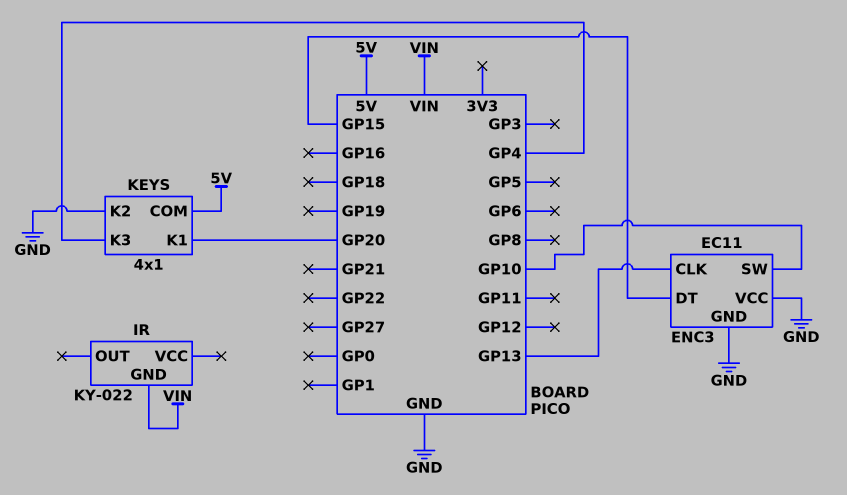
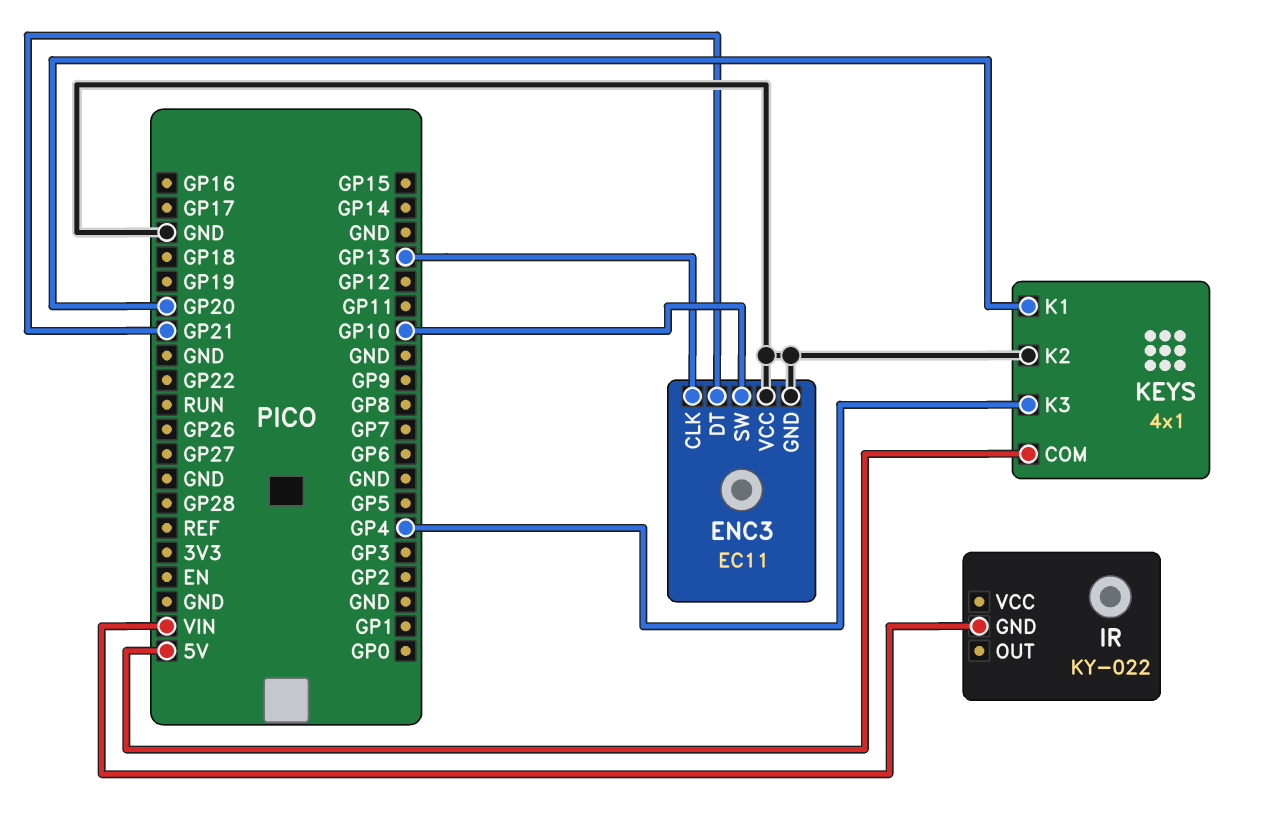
ENC3 pin DT: GP15 -> GP21

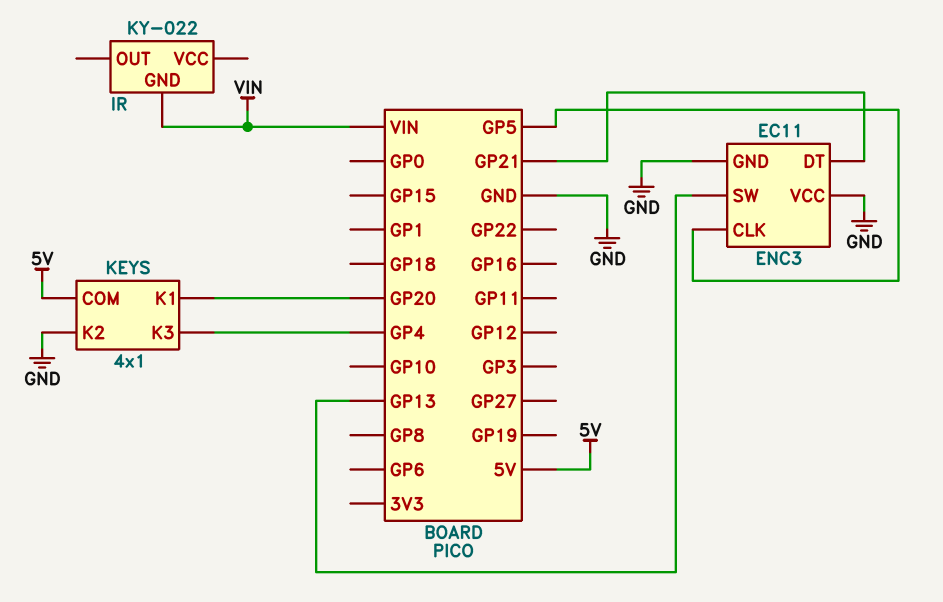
ENC3 pin CLK: GP13 -> GP5
ENC3 pin SW: GP10 -> GP13

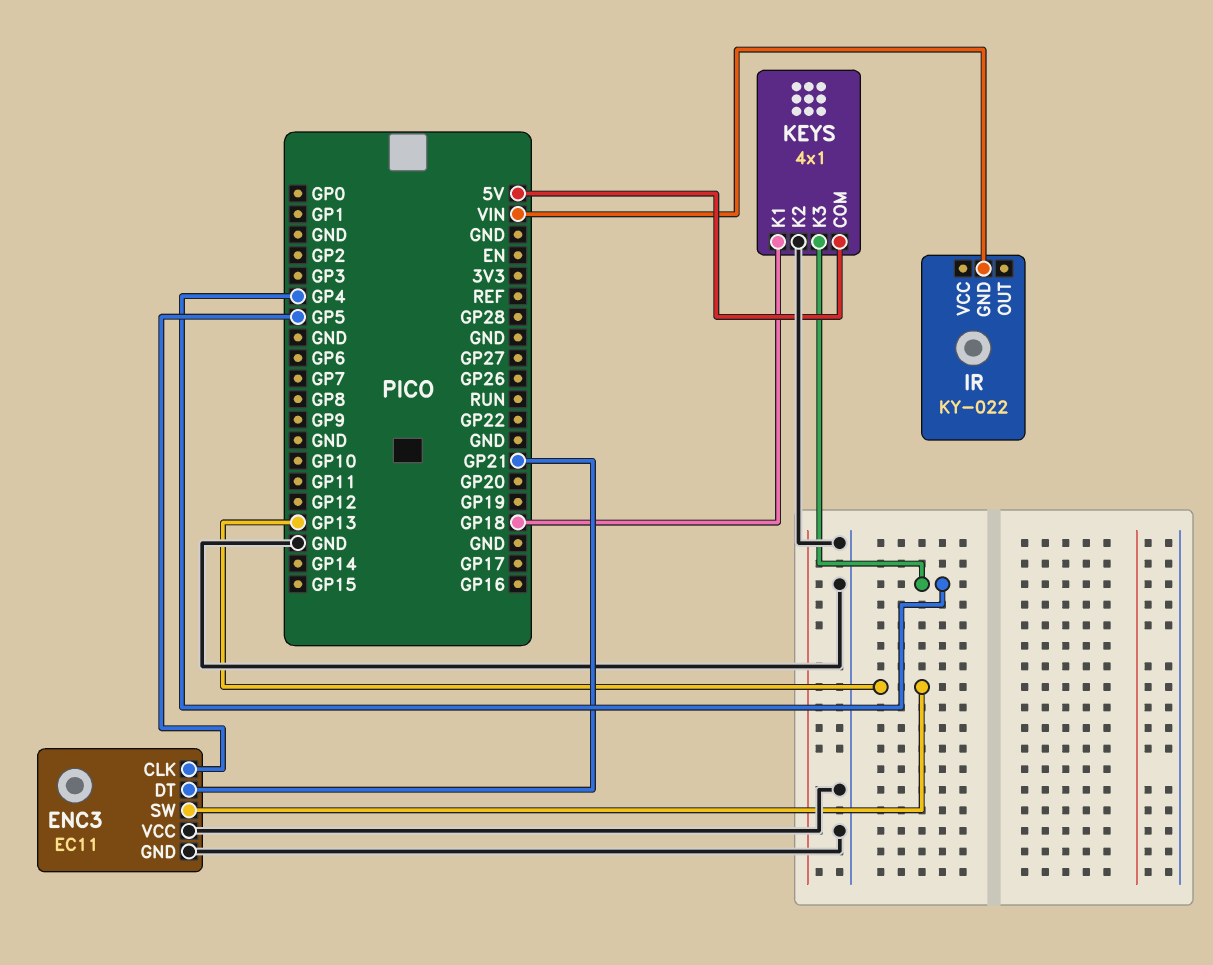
KEYS pin K1: GP20 -> GP18

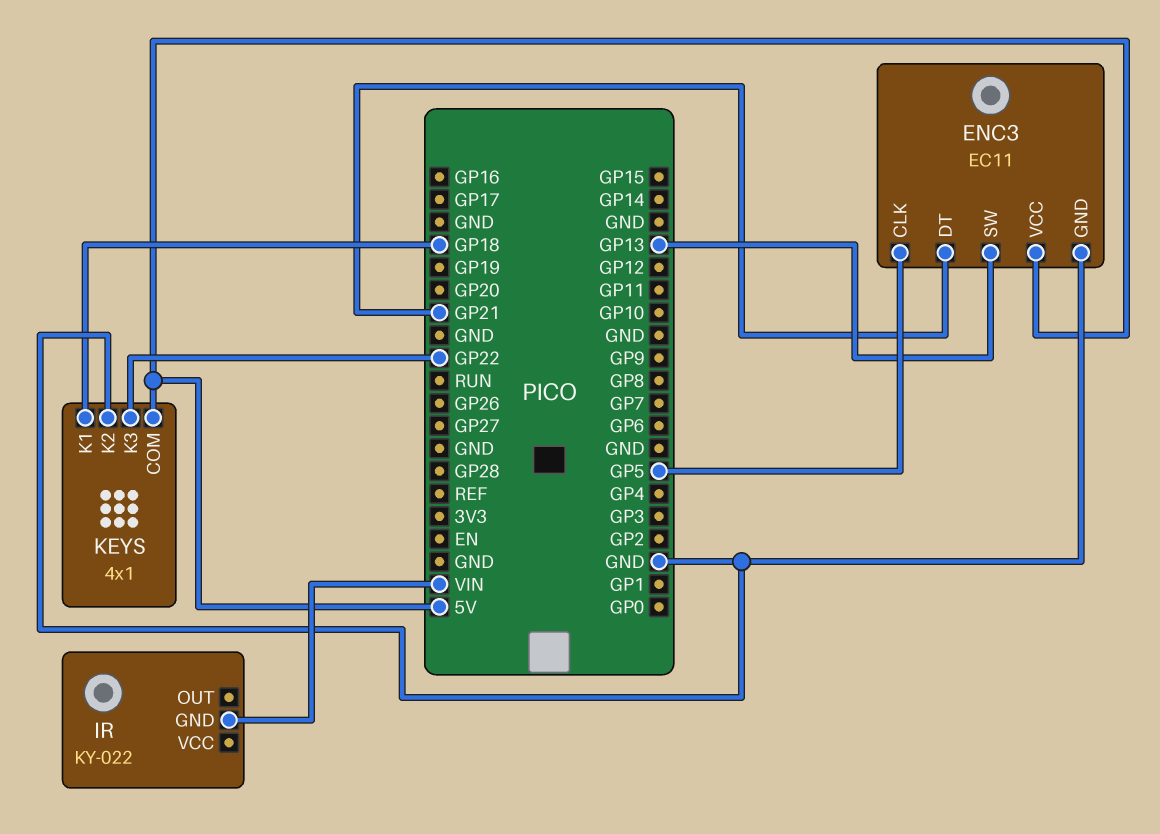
ENC3 pin VCC: GND -> 5V
KEYS pin K3: GP4 -> GP22

